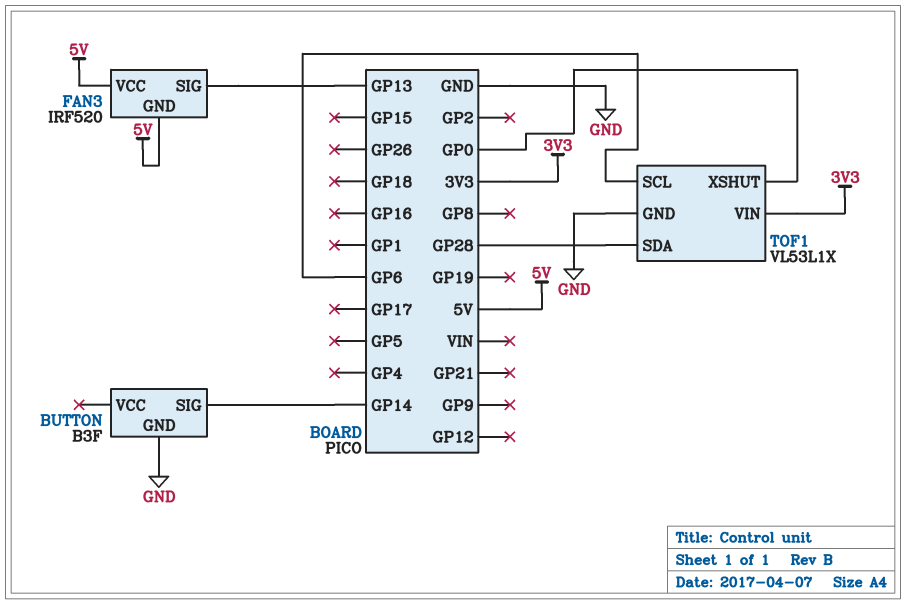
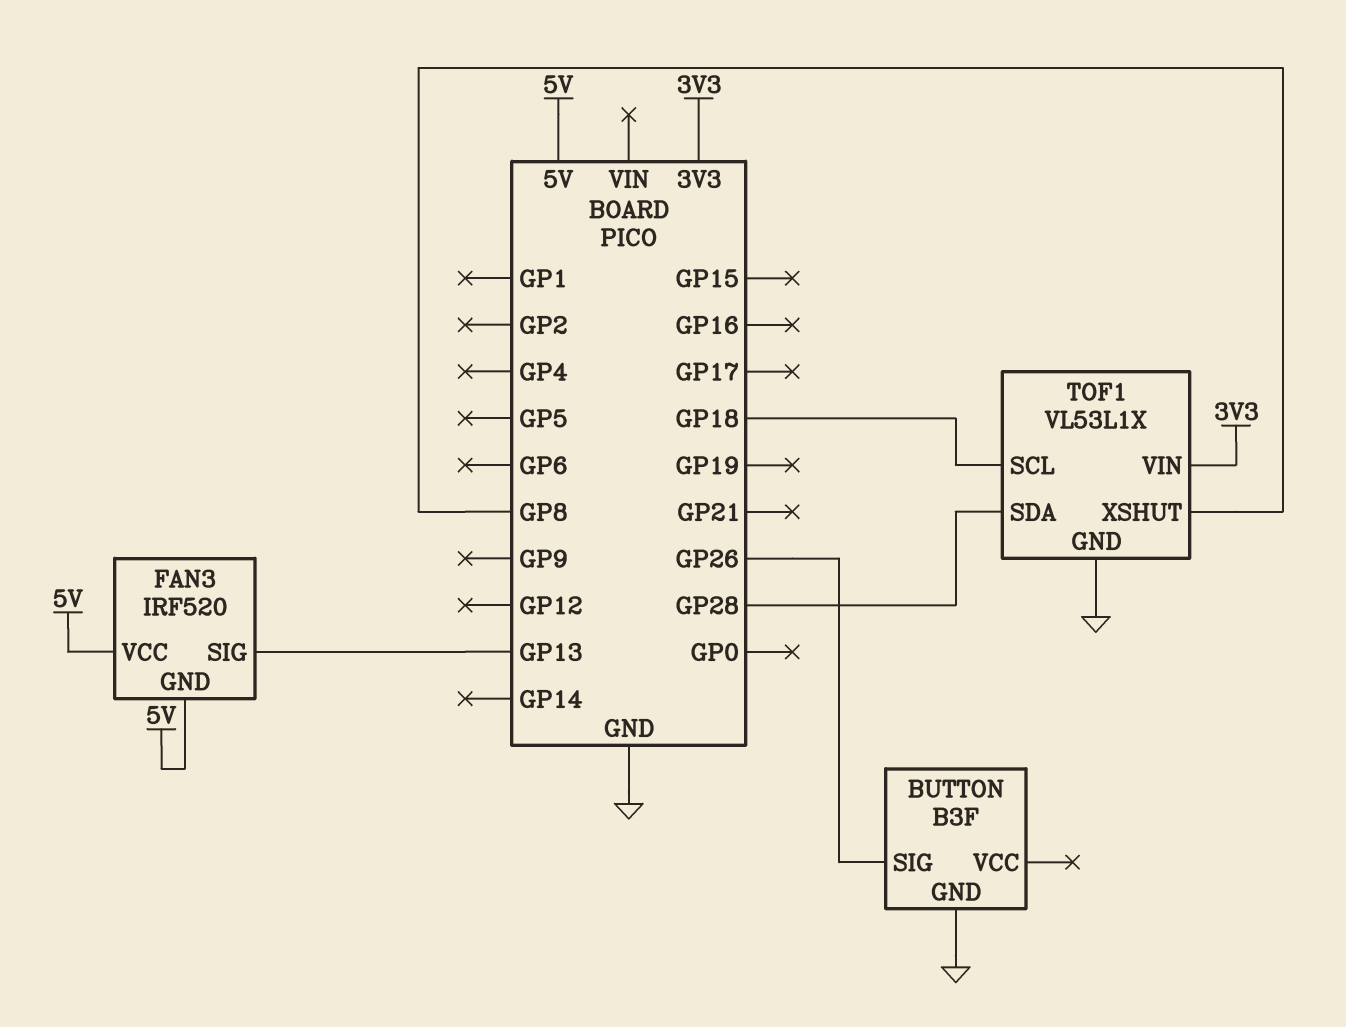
BUTTON pin SIG: GP14 -> GP26
TOF1 pin SCL: GP6 -> GP18
TOF1 pin XSHUT: GP0 -> GP8

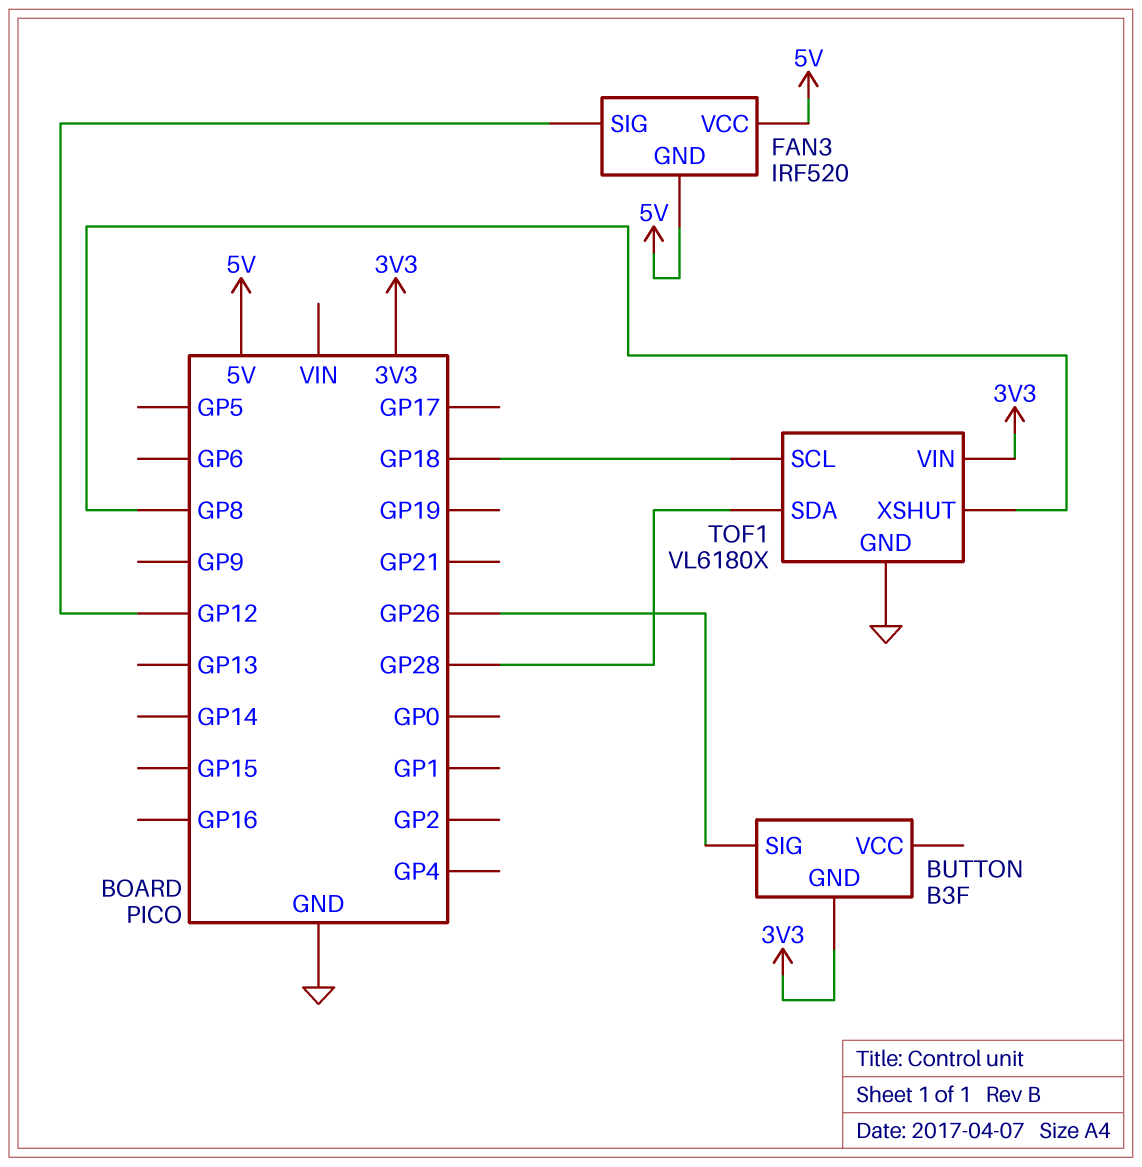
BUTTON pin GND: GND -> 3V3
FAN3 pin SIG: GP13 -> GP12
TOF1: VL53L1X -> VL6180X

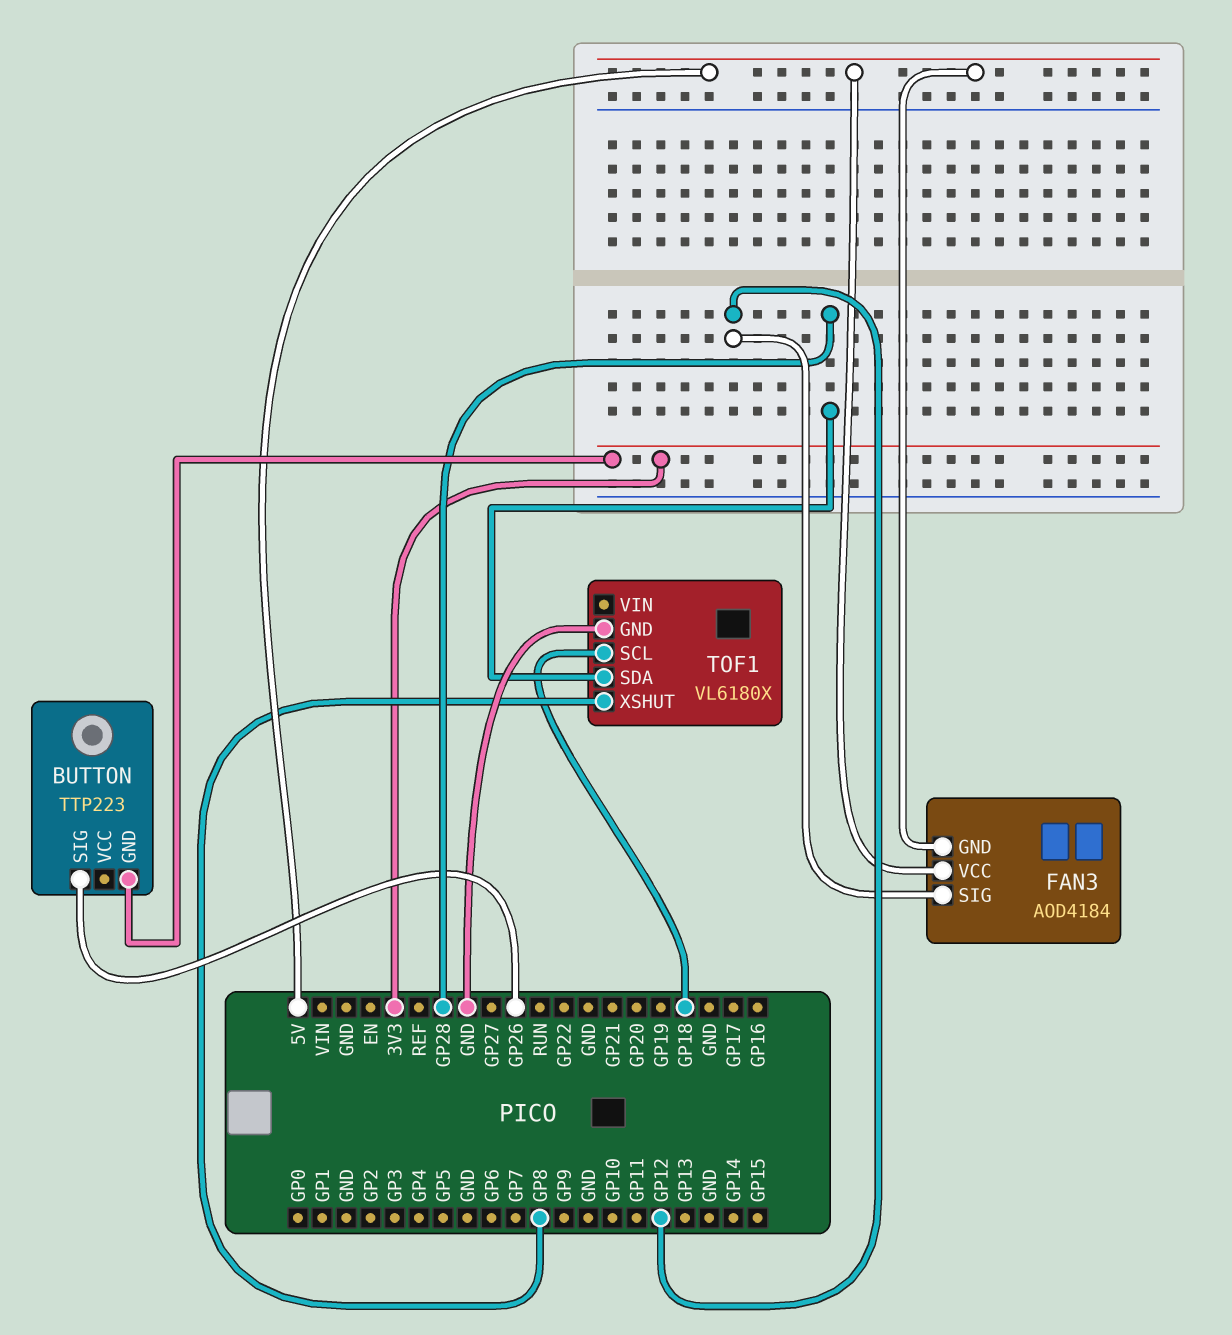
BUTTON: B3F -> TTP223
FAN3: IRF520 -> AOD4184
TOF1 pin VIN: 3V3 -> none

